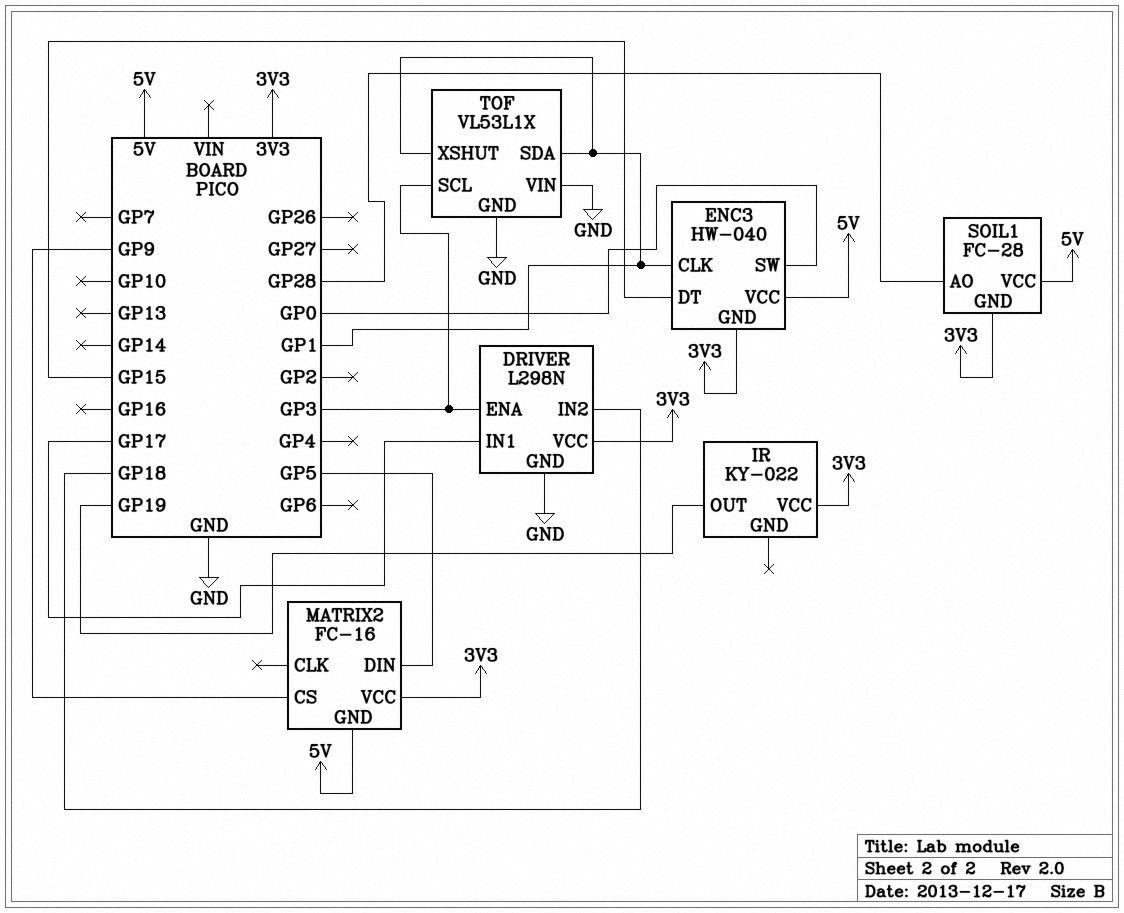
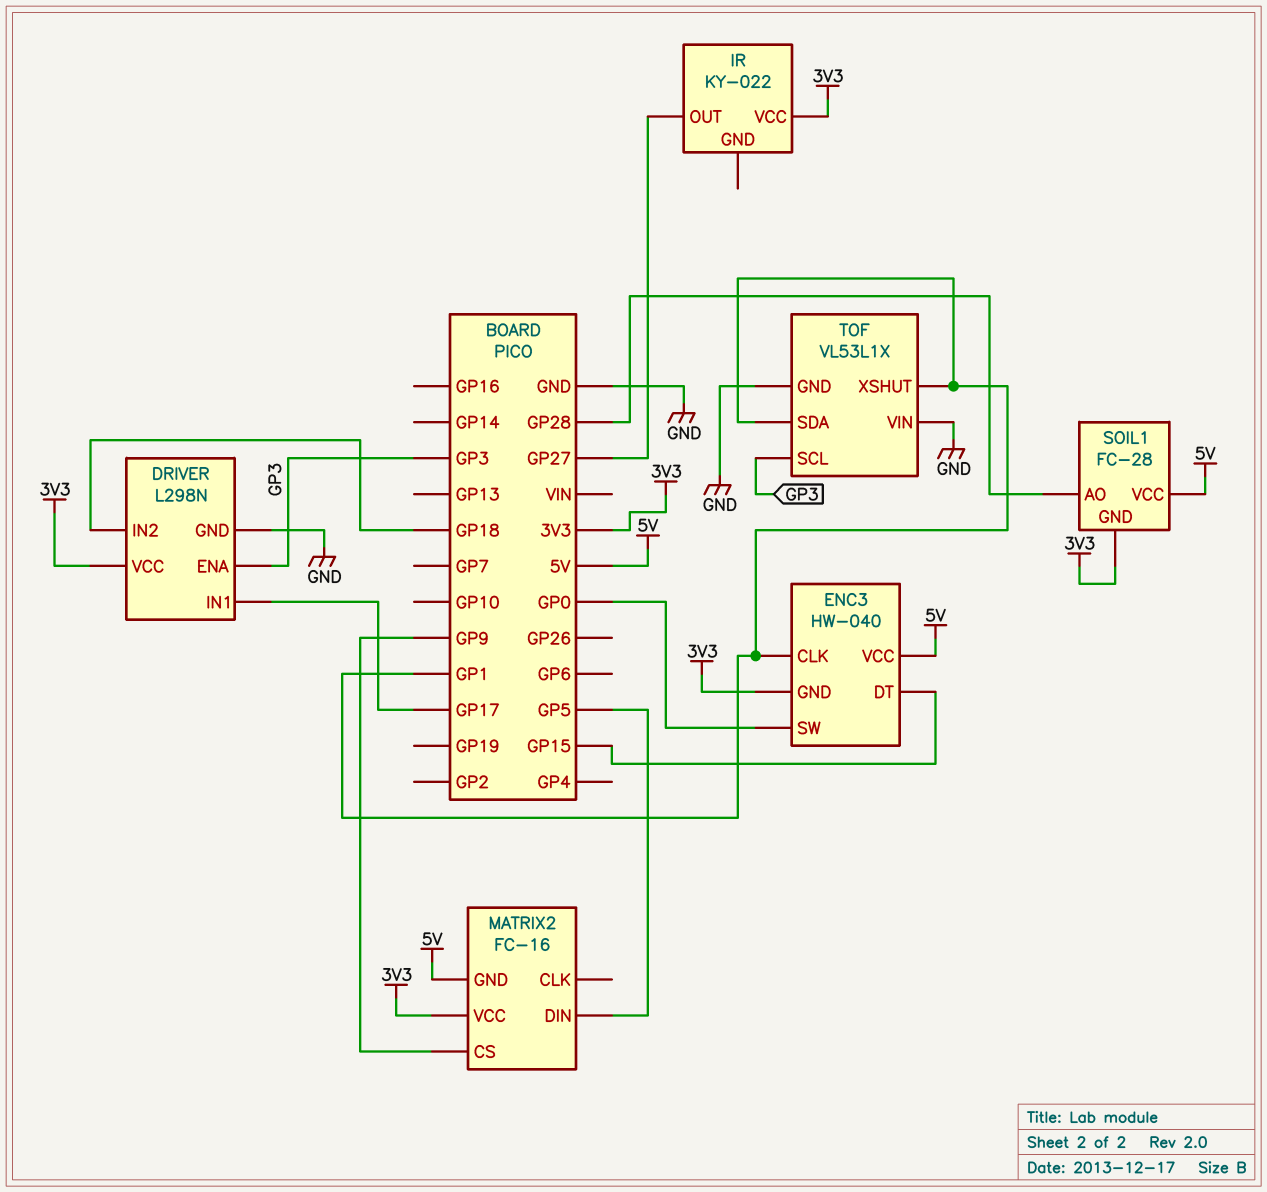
IR pin OUT: GP19 -> GP27

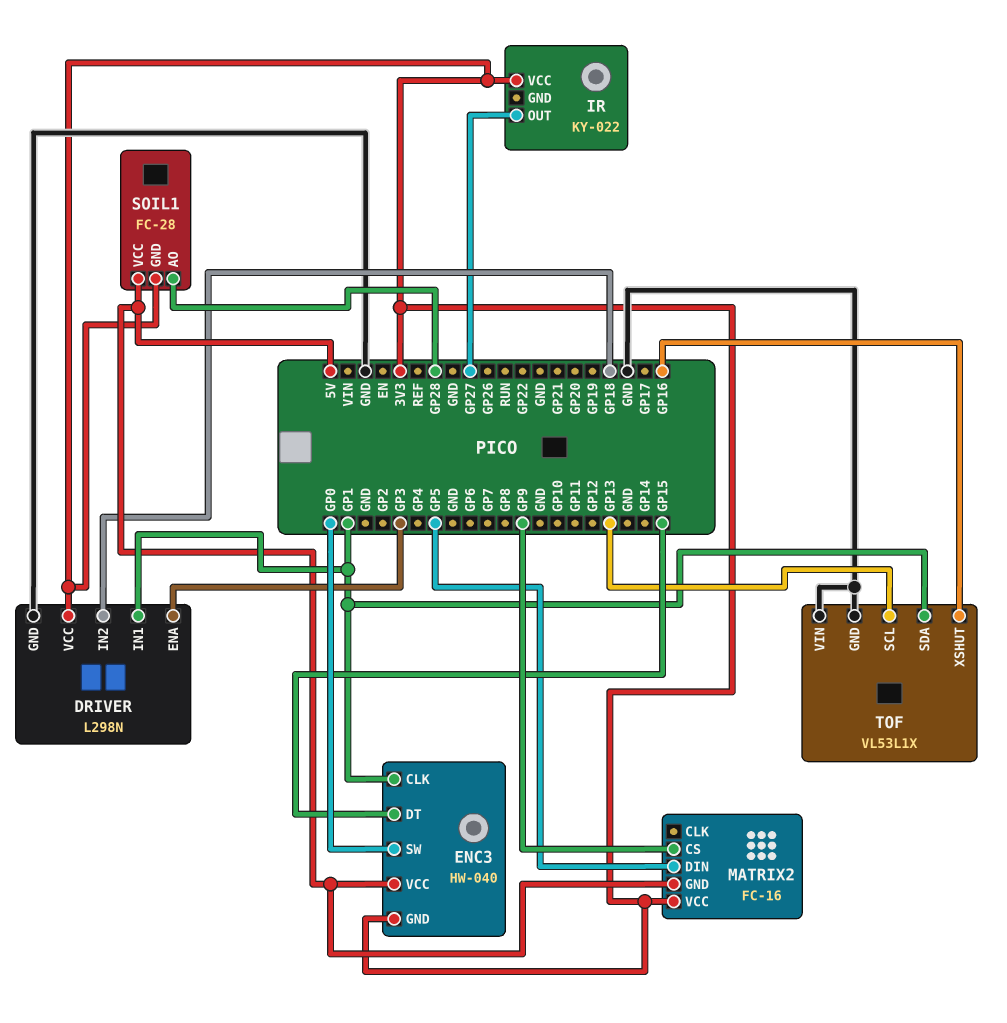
DRIVER pin IN1: GP17 -> GP1
TOF pin SCL: GP3 -> GP13
TOF pin XSHUT: GP1 -> GP16

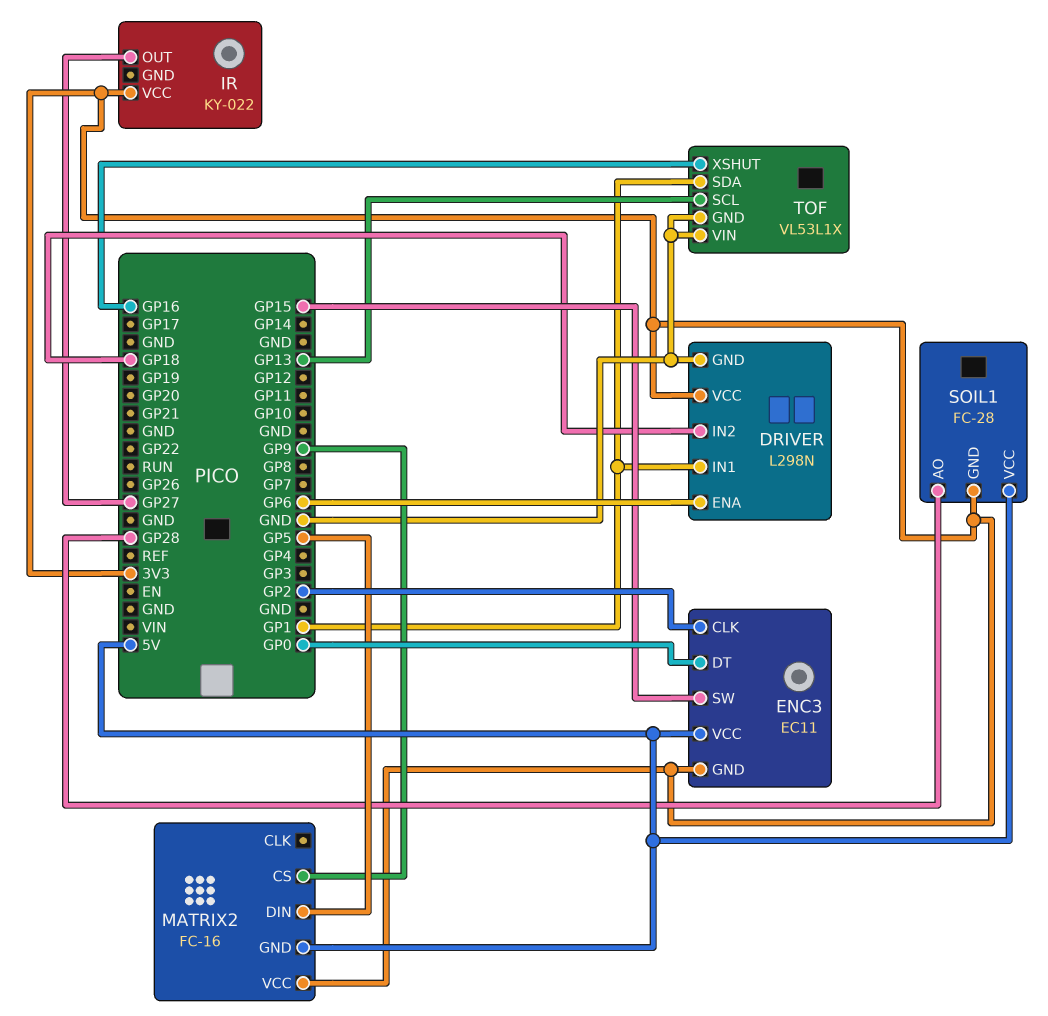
DRIVER pin ENA: GP3 -> GP6
ENC3: HW-040 -> EC11
ENC3 pin CLK: GP1 -> GP2
ENC3 pin DT: GP15 -> GP0
ENC3 pin SW: GP0 -> GP15

